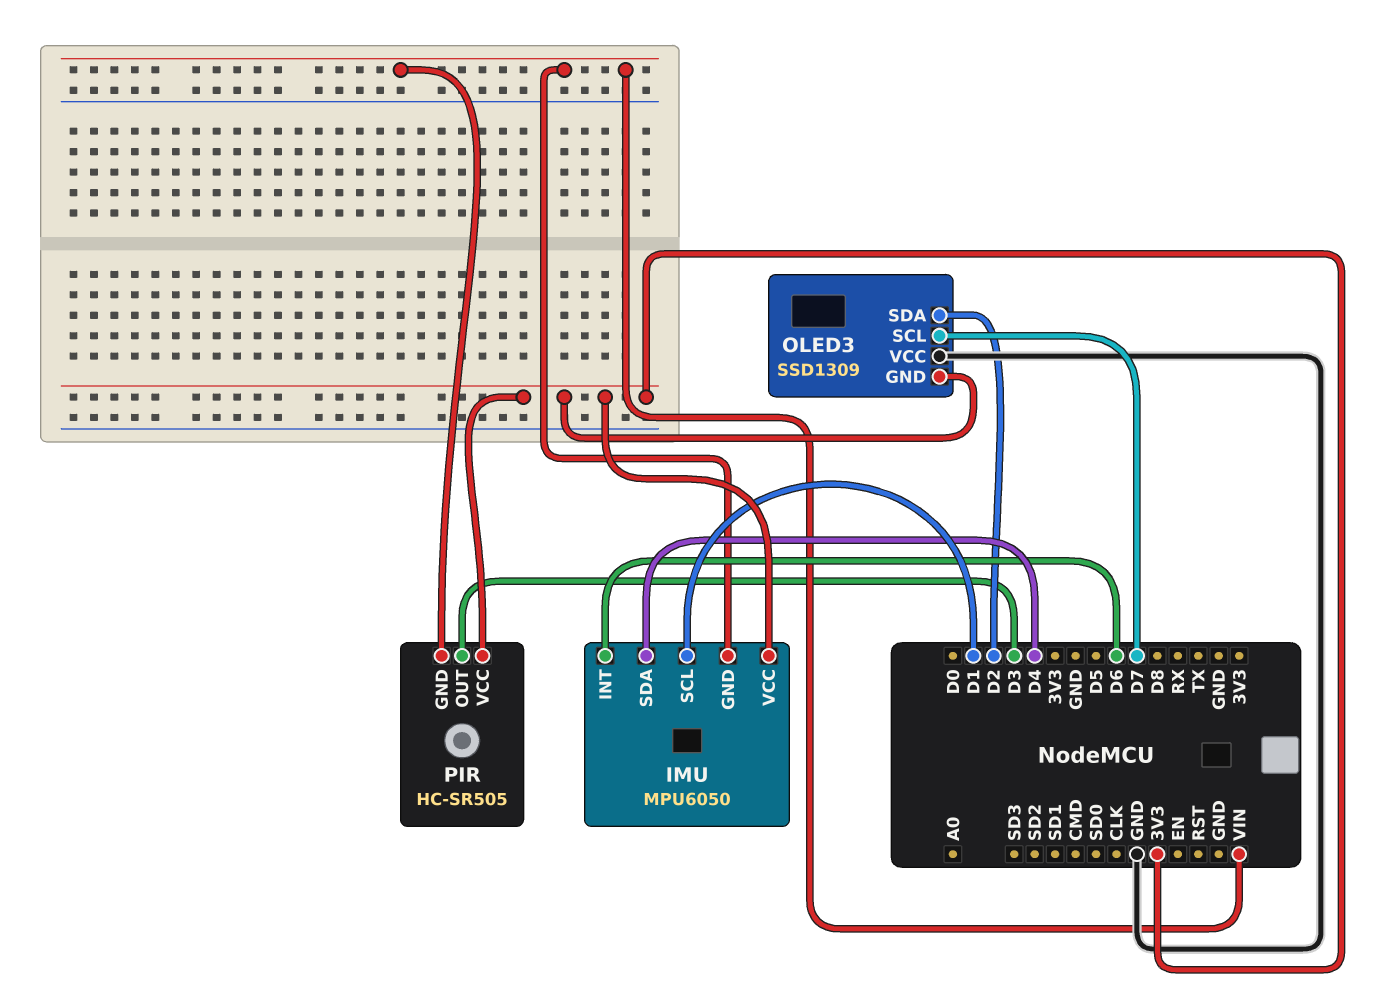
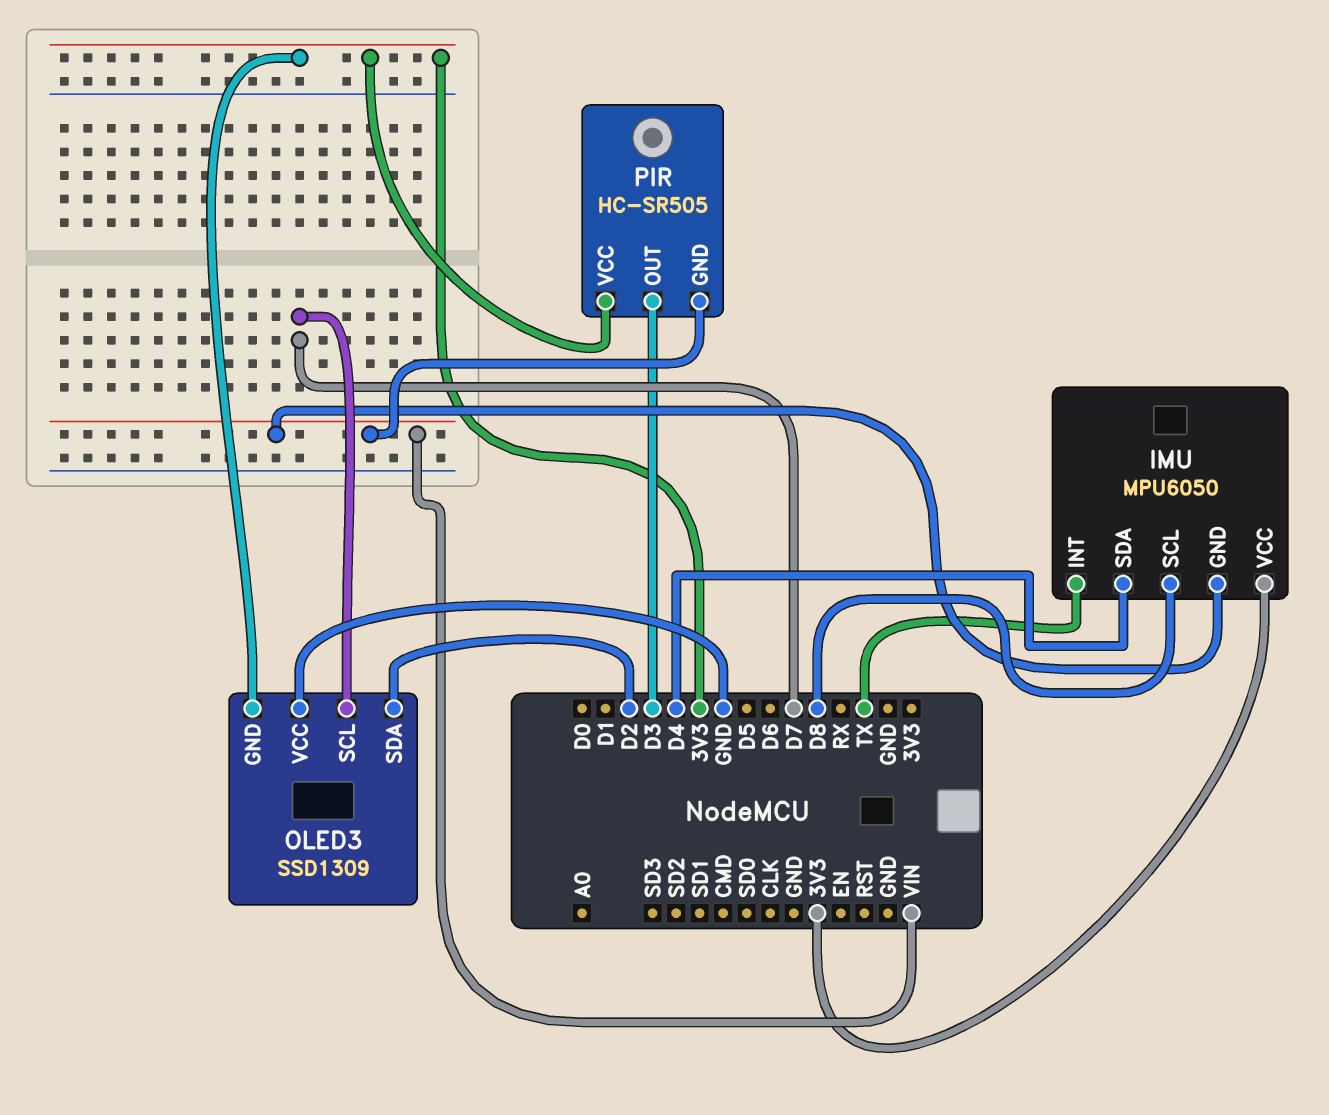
IMU pin INT: D6 -> TX
IMU pin SCL: D1 -> D8

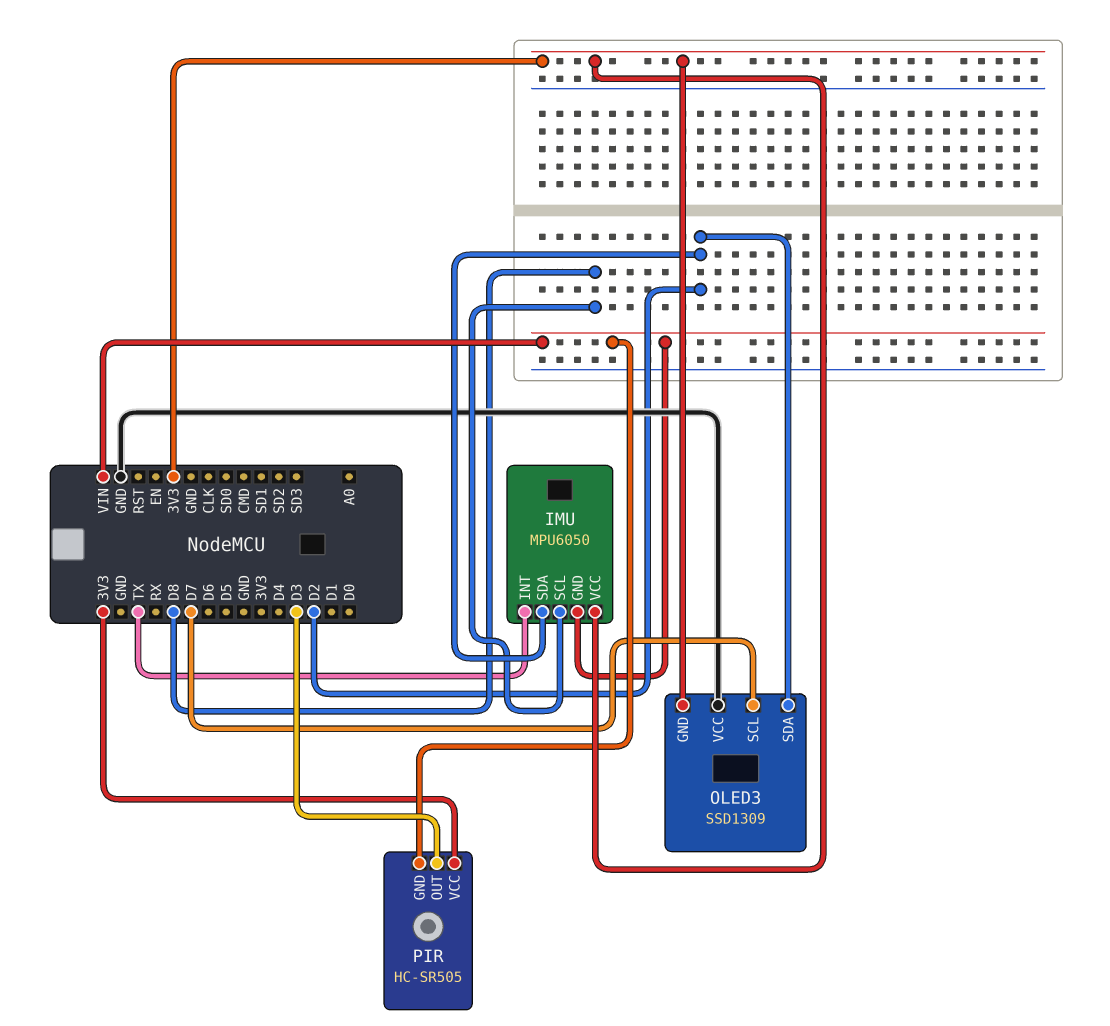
IMU pin SDA: D4 -> D2

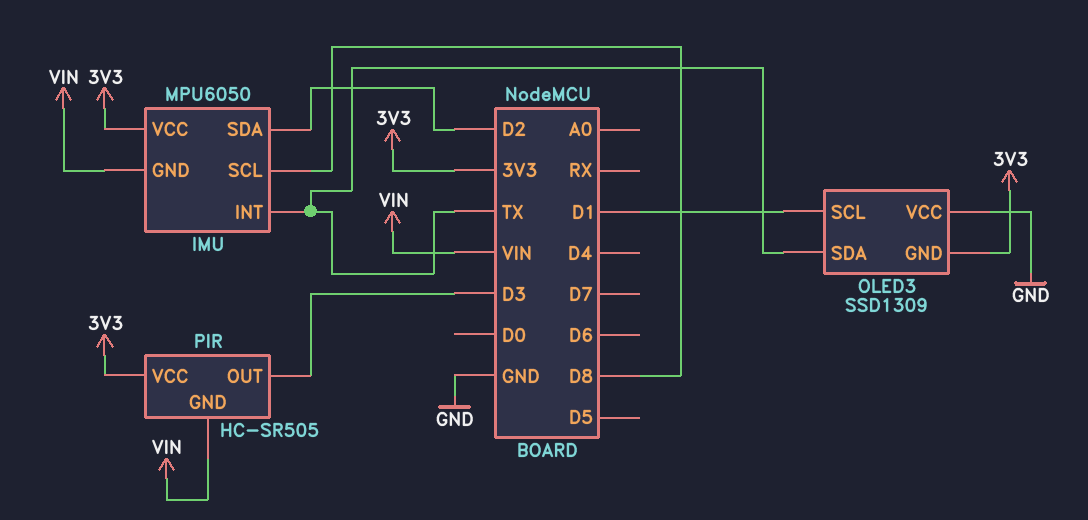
OLED3 pin SCL: D7 -> D1
OLED3 pin SDA: D2 -> TX

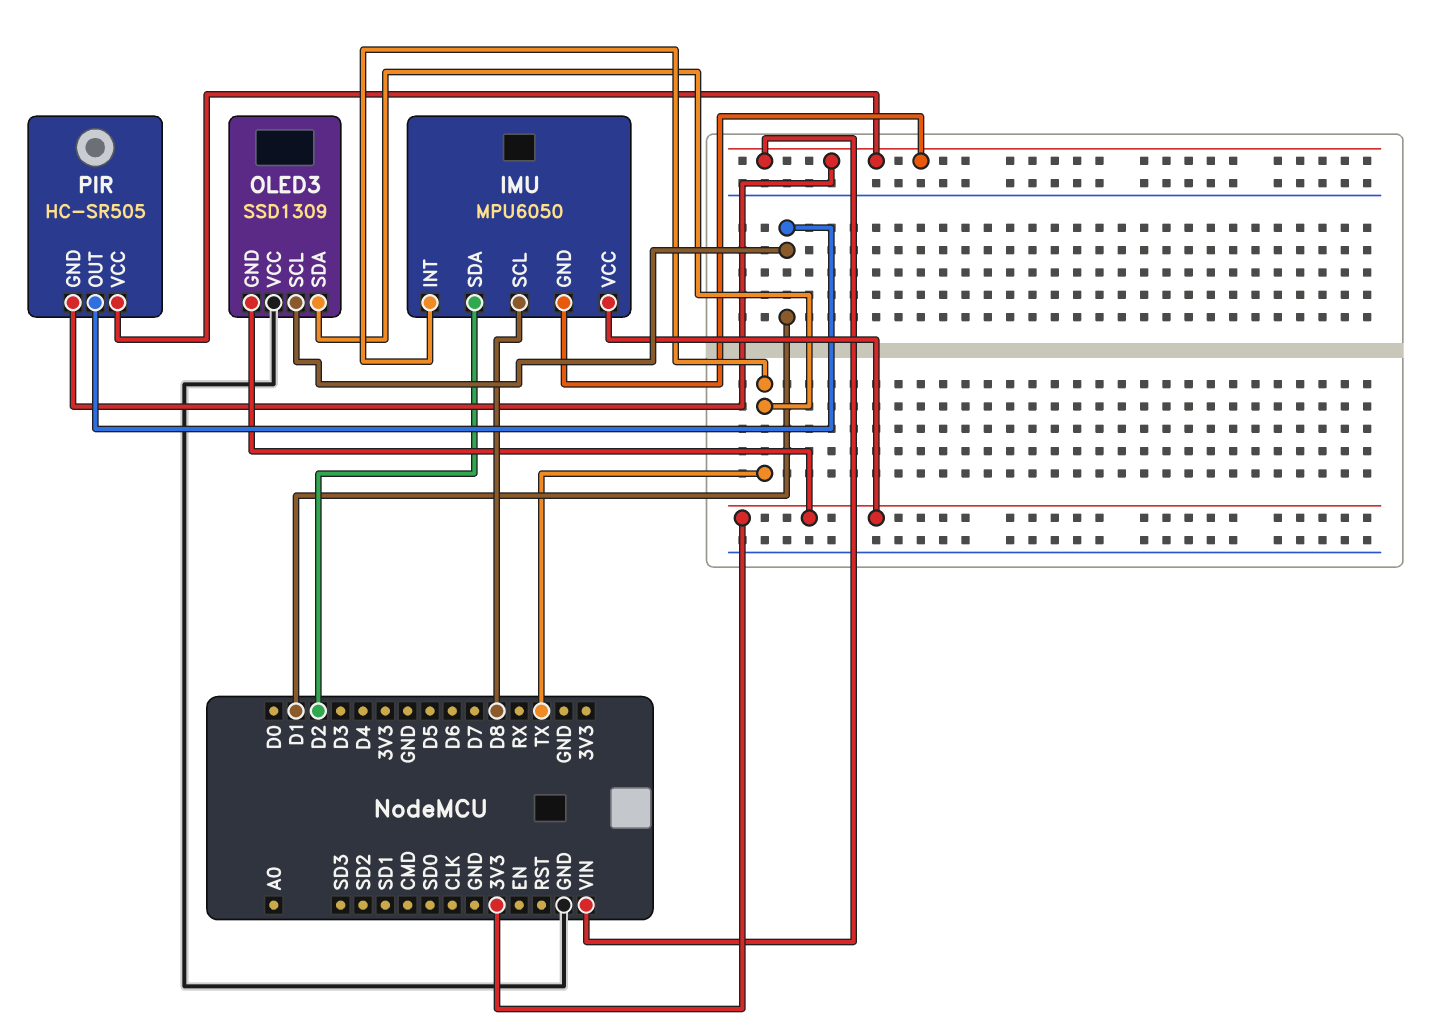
PIR pin OUT: D3 -> D1
PIR pin VCC: 3V3 -> VIN

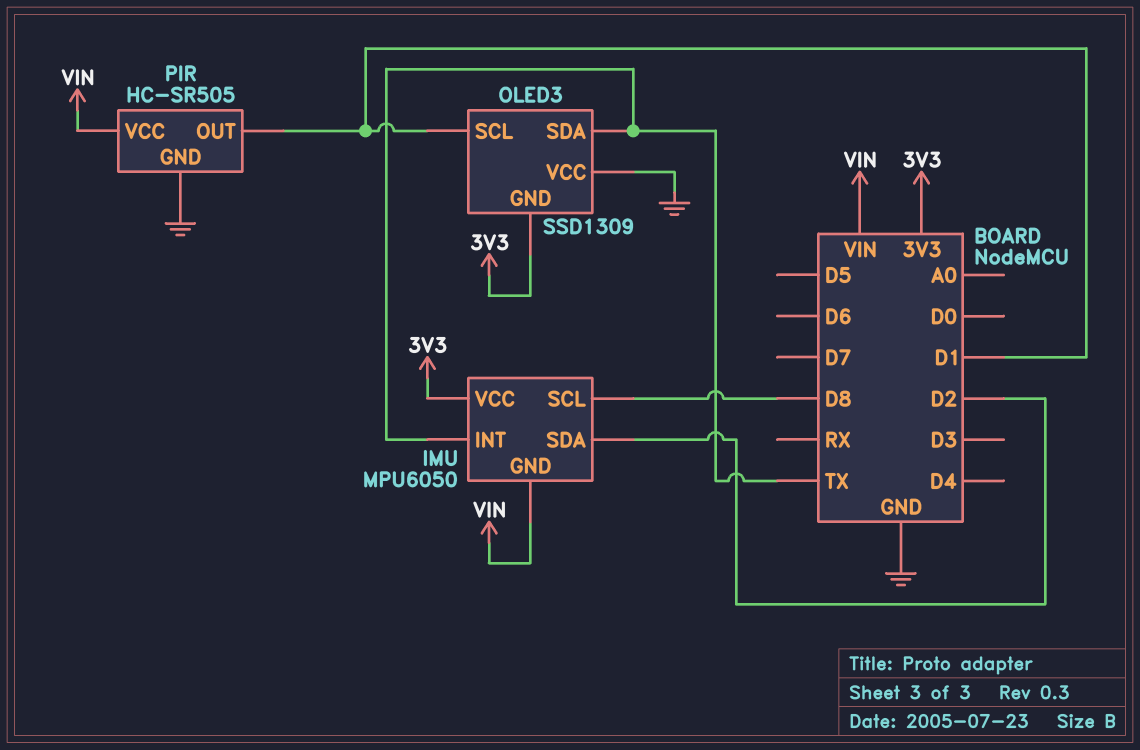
PIR pin GND: VIN -> GND

